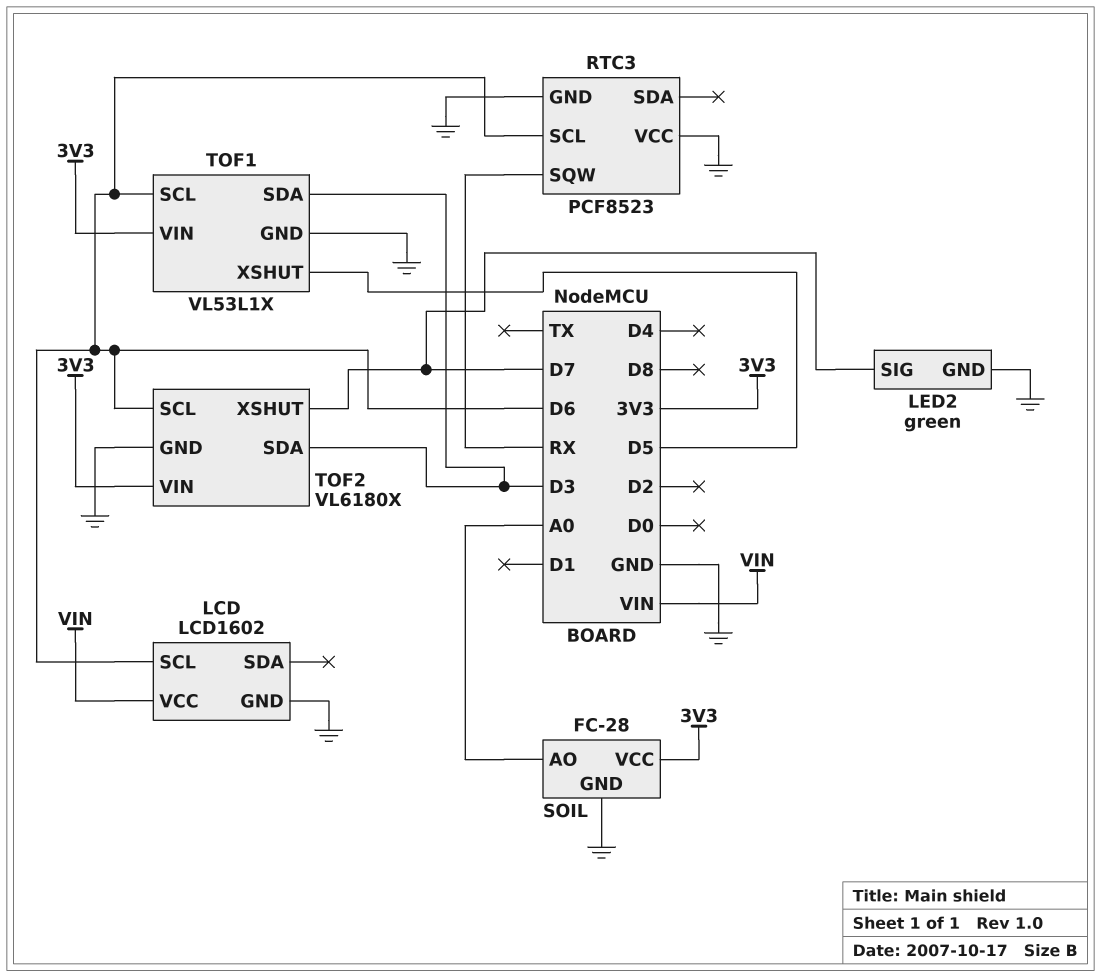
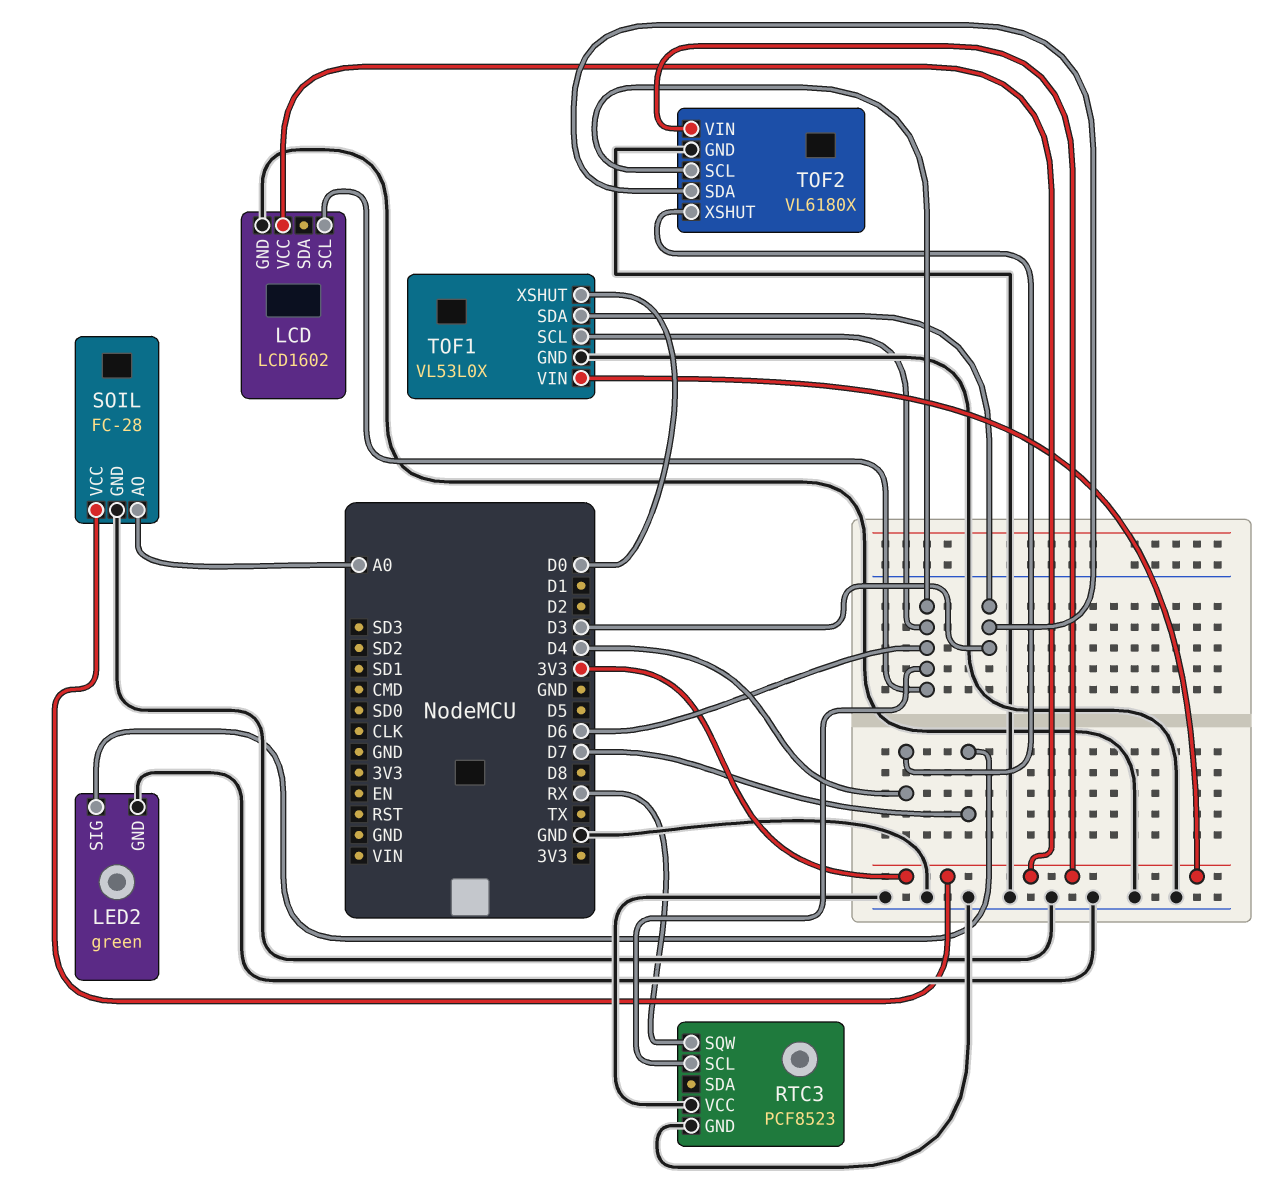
LCD pin VCC: VIN -> 3V3
TOF1: VL53L1X -> VL53L0X
TOF1 pin XSHUT: D5 -> D0
TOF2 pin XSHUT: D7 -> D4

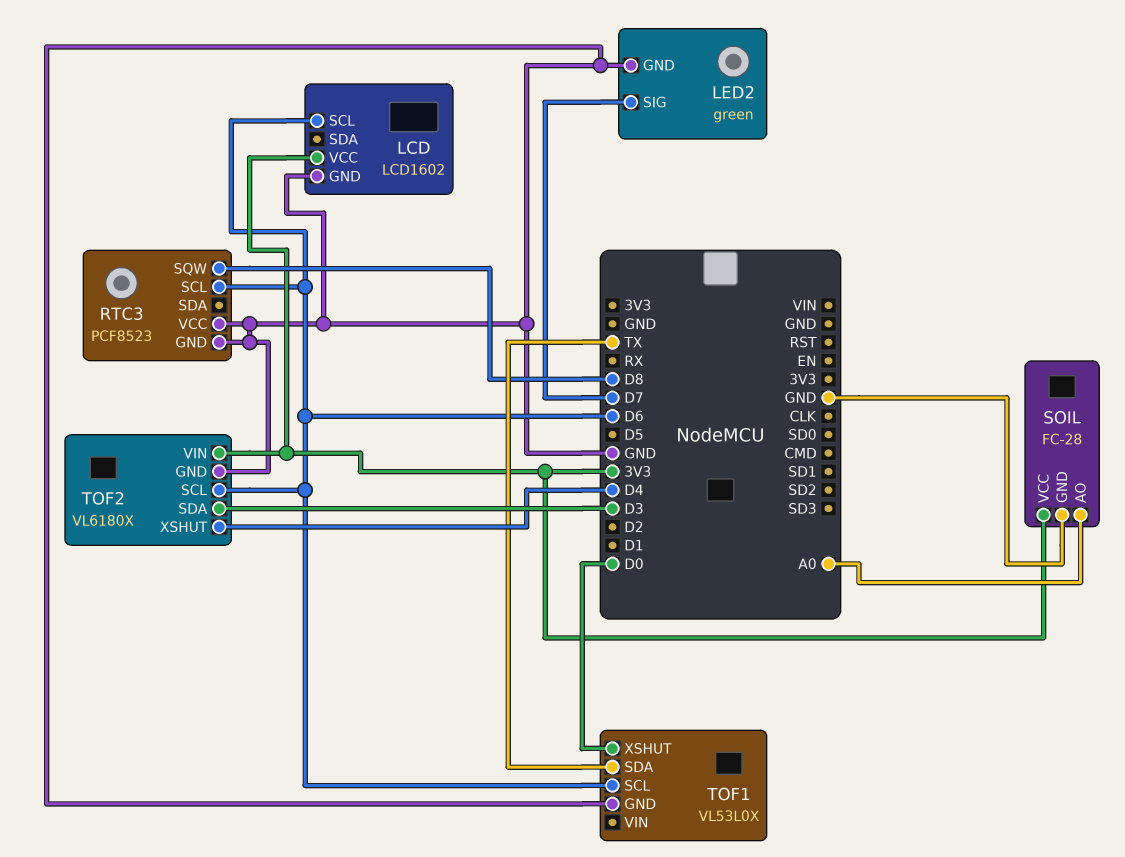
RTC3 pin SQW: RX -> D8
TOF1 pin SDA: D3 -> TX
TOF1 pin VIN: 3V3 -> none

